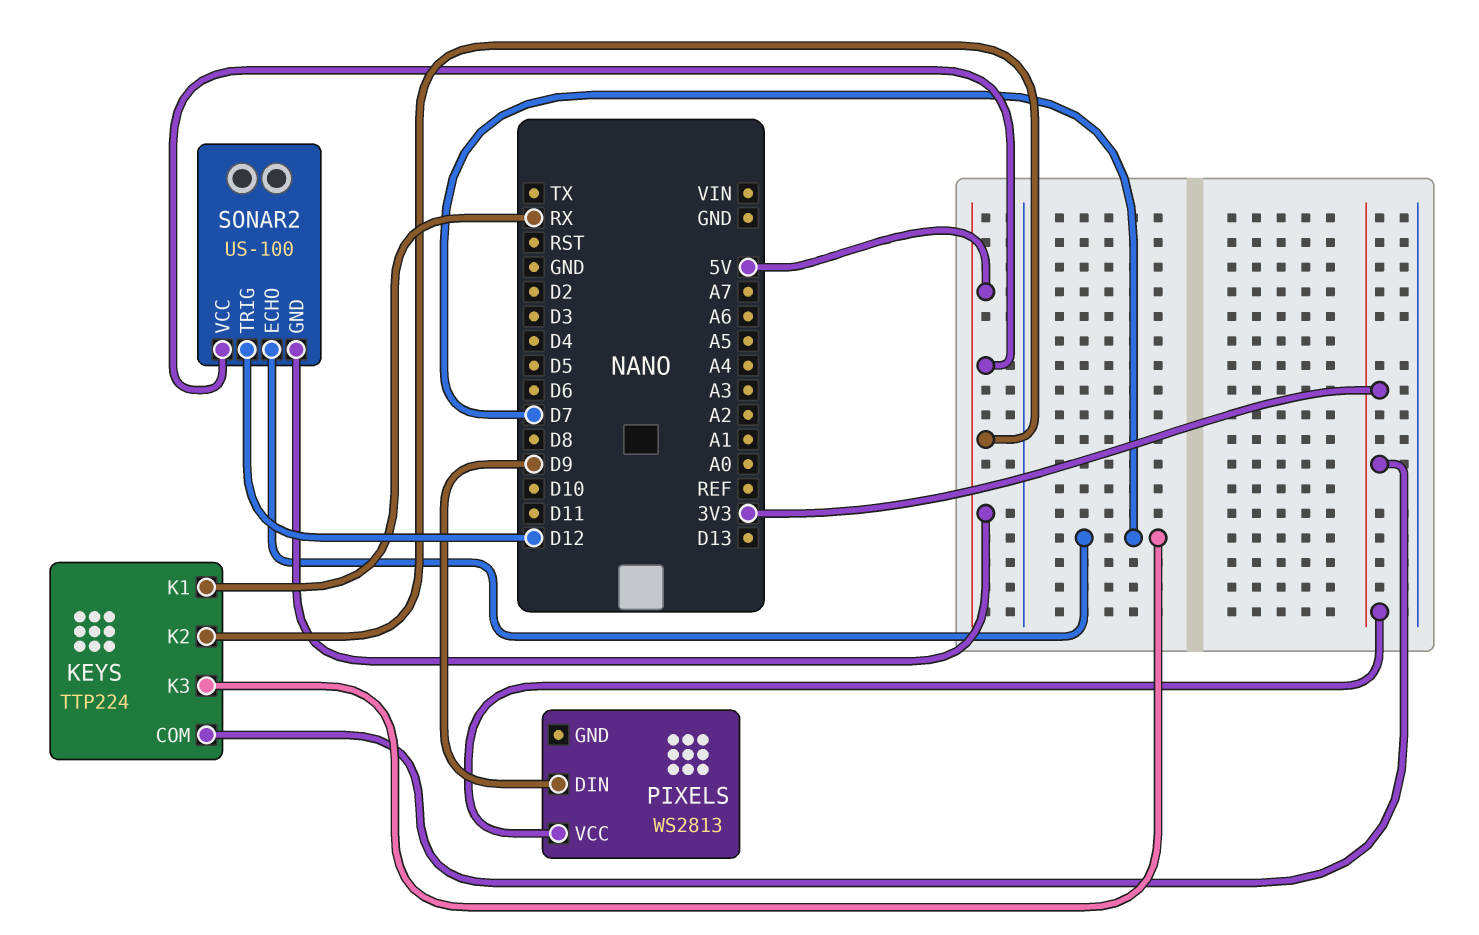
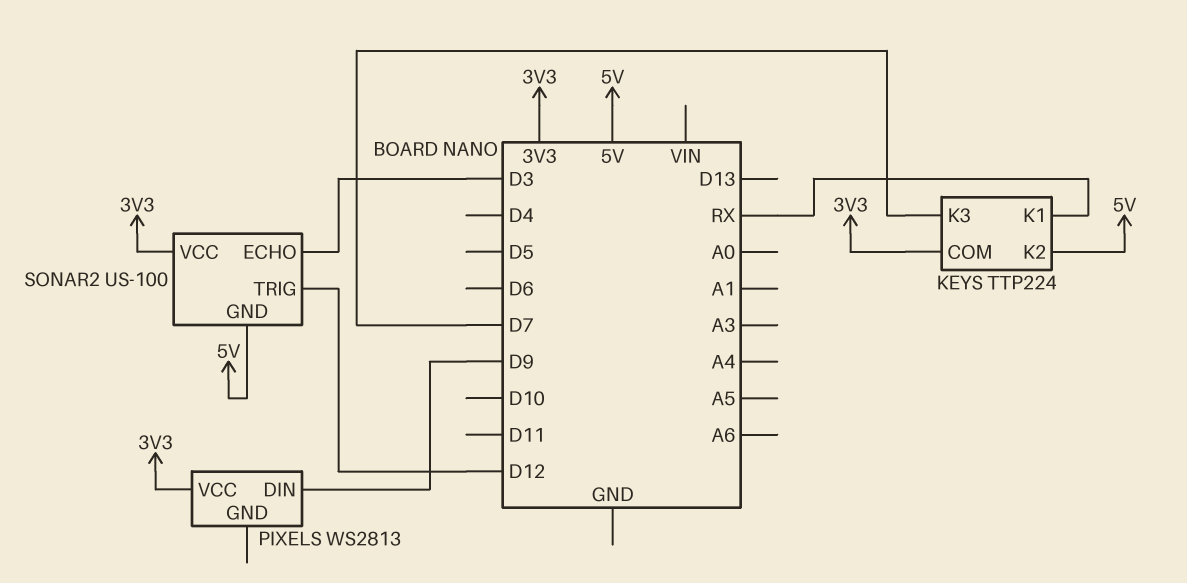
SONAR2 pin ECHO: D7 -> D3
SONAR2 pin VCC: 5V -> 3V3

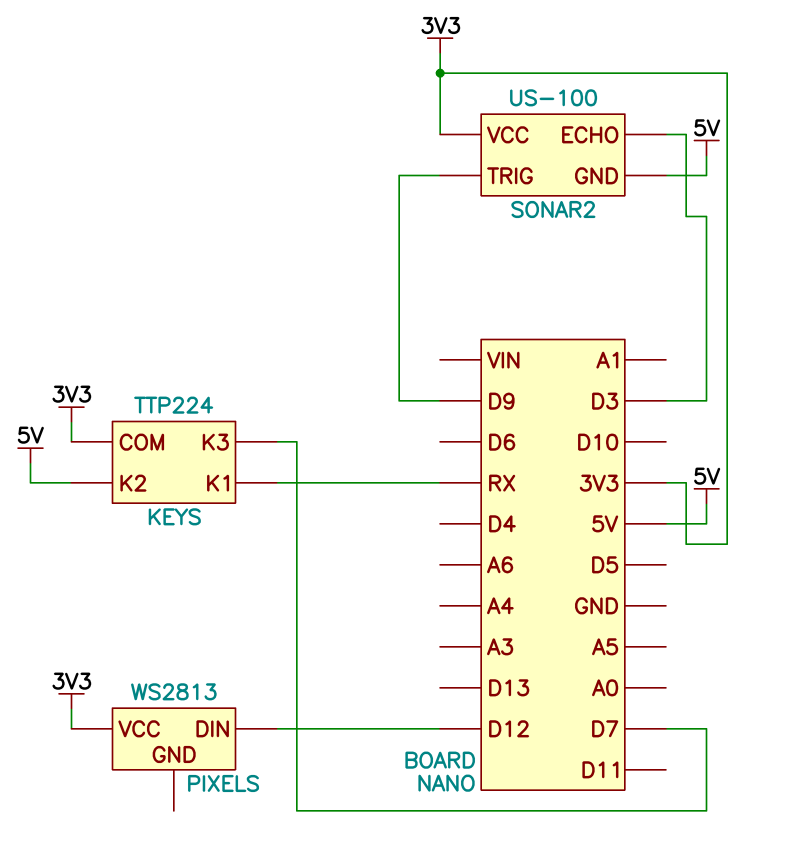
PIXELS pin DIN: D9 -> D12
SONAR2 pin TRIG: D12 -> D9

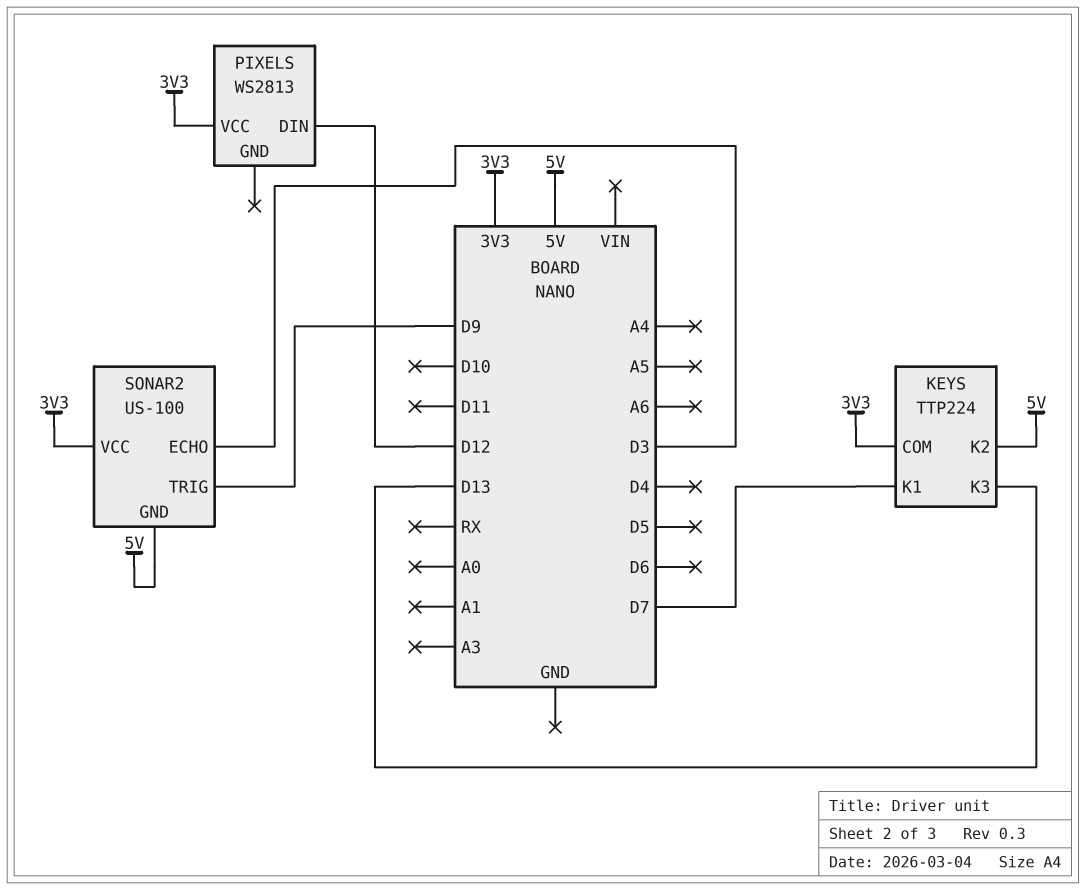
KEYS pin K1: RX -> D7
KEYS pin K3: D7 -> D13

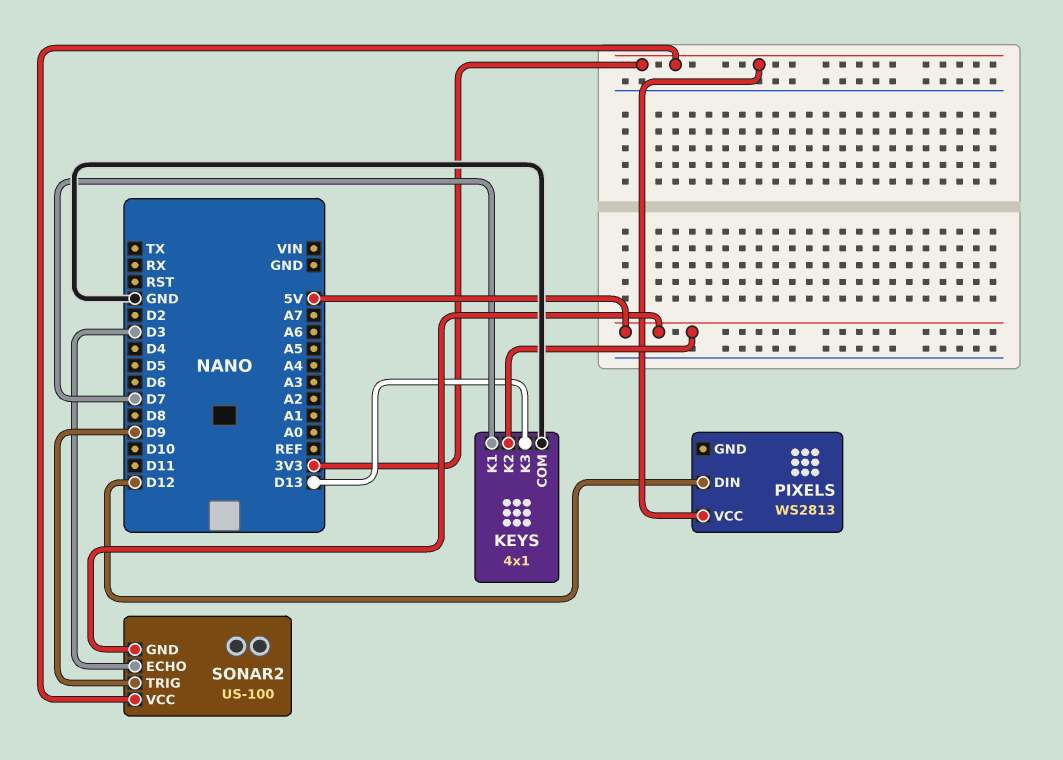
KEYS: TTP224 -> 4x1
KEYS pin COM: 3V3 -> GND

